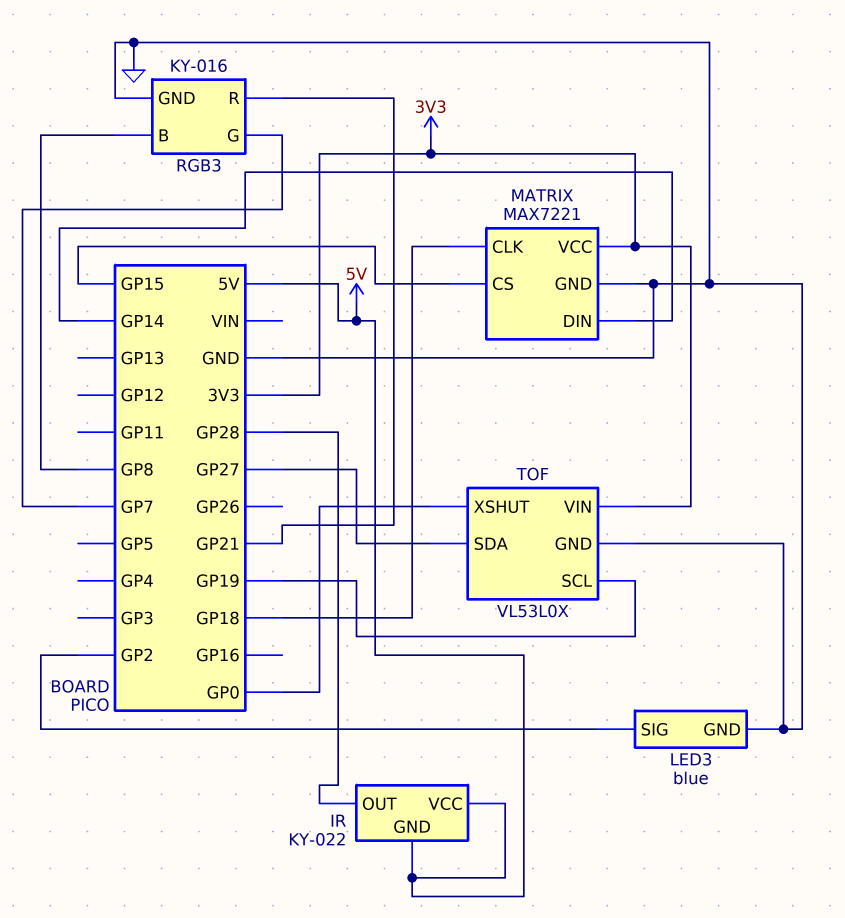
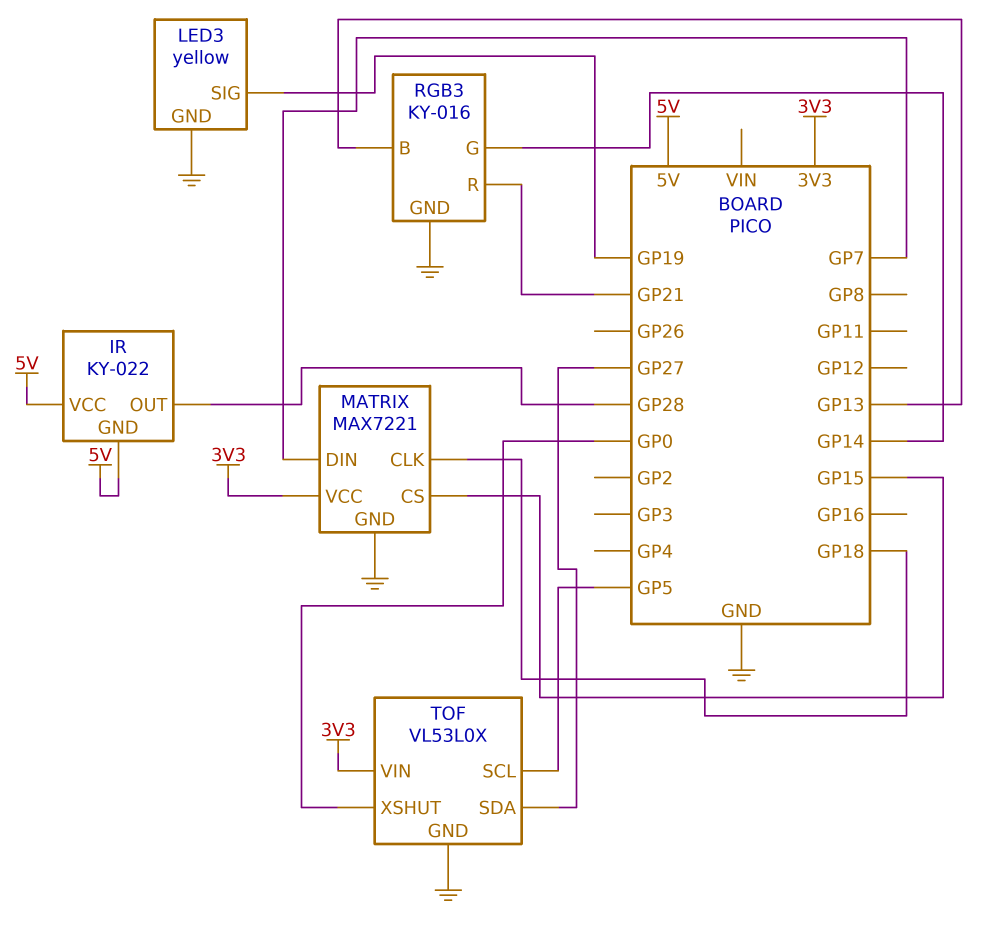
LED3: blue -> yellow
LED3 pin SIG: GP2 -> GP19
MATRIX pin DIN: GP14 -> GP7
RGB3 pin B: GP8 -> GP13
RGB3 pin G: GP7 -> GP14
TOF pin SCL: GP19 -> GP5

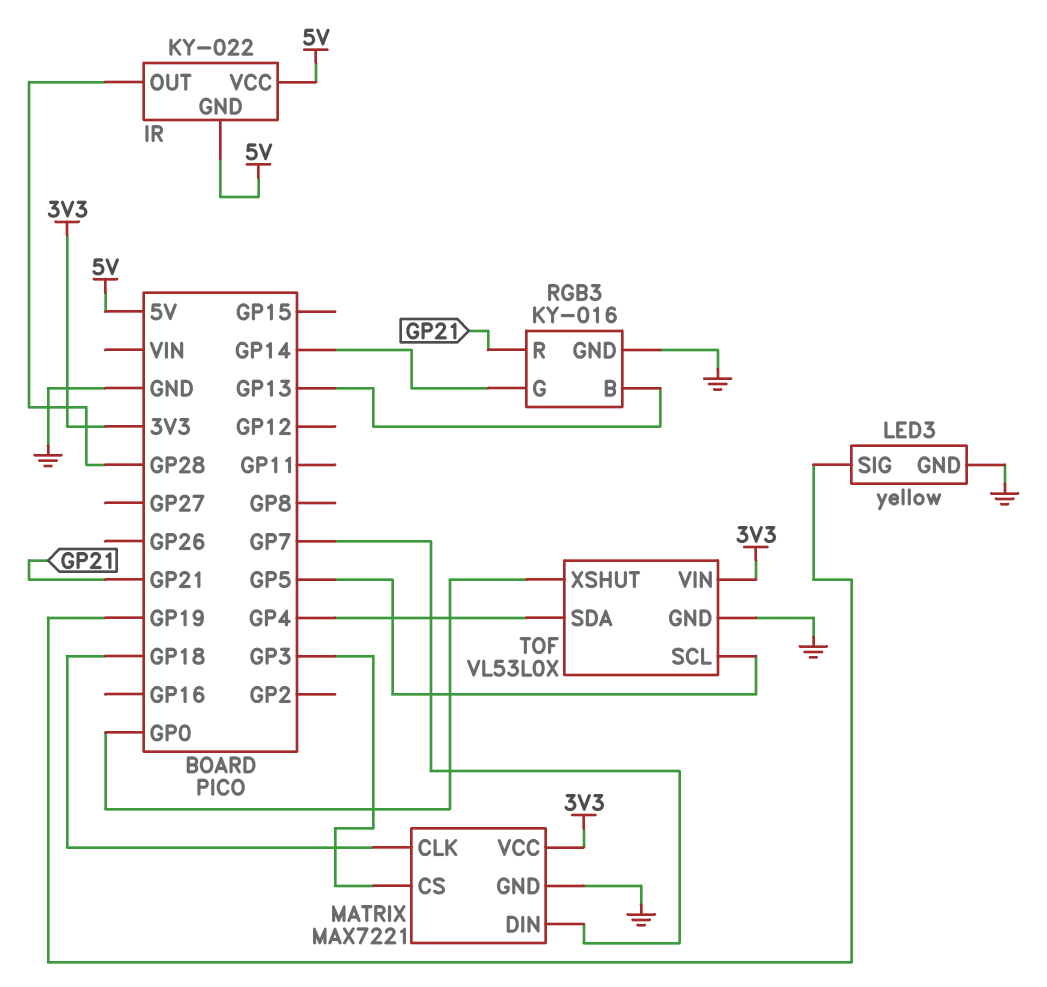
MATRIX pin CS: GP15 -> GP3
TOF pin SDA: GP27 -> GP4

